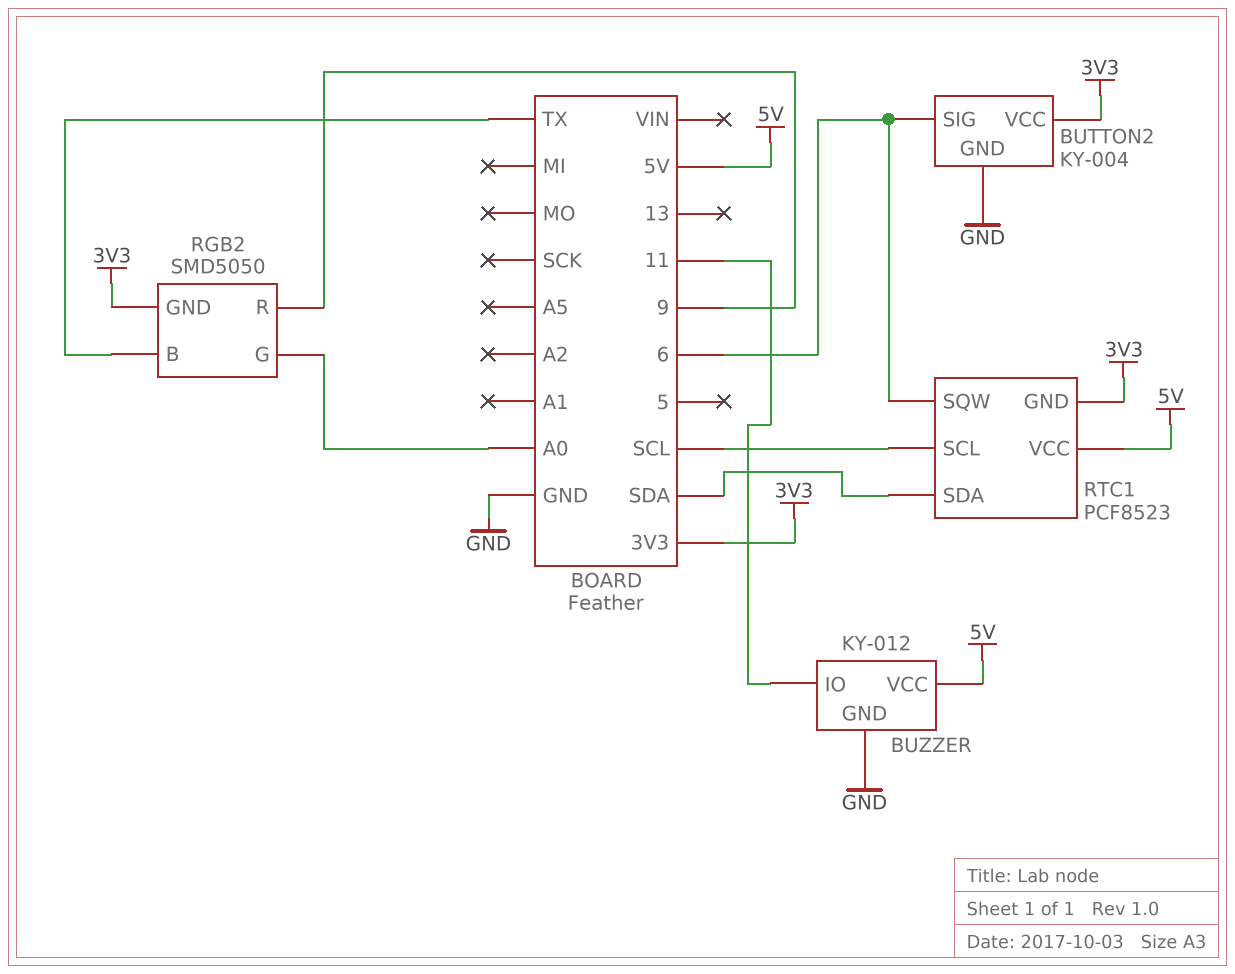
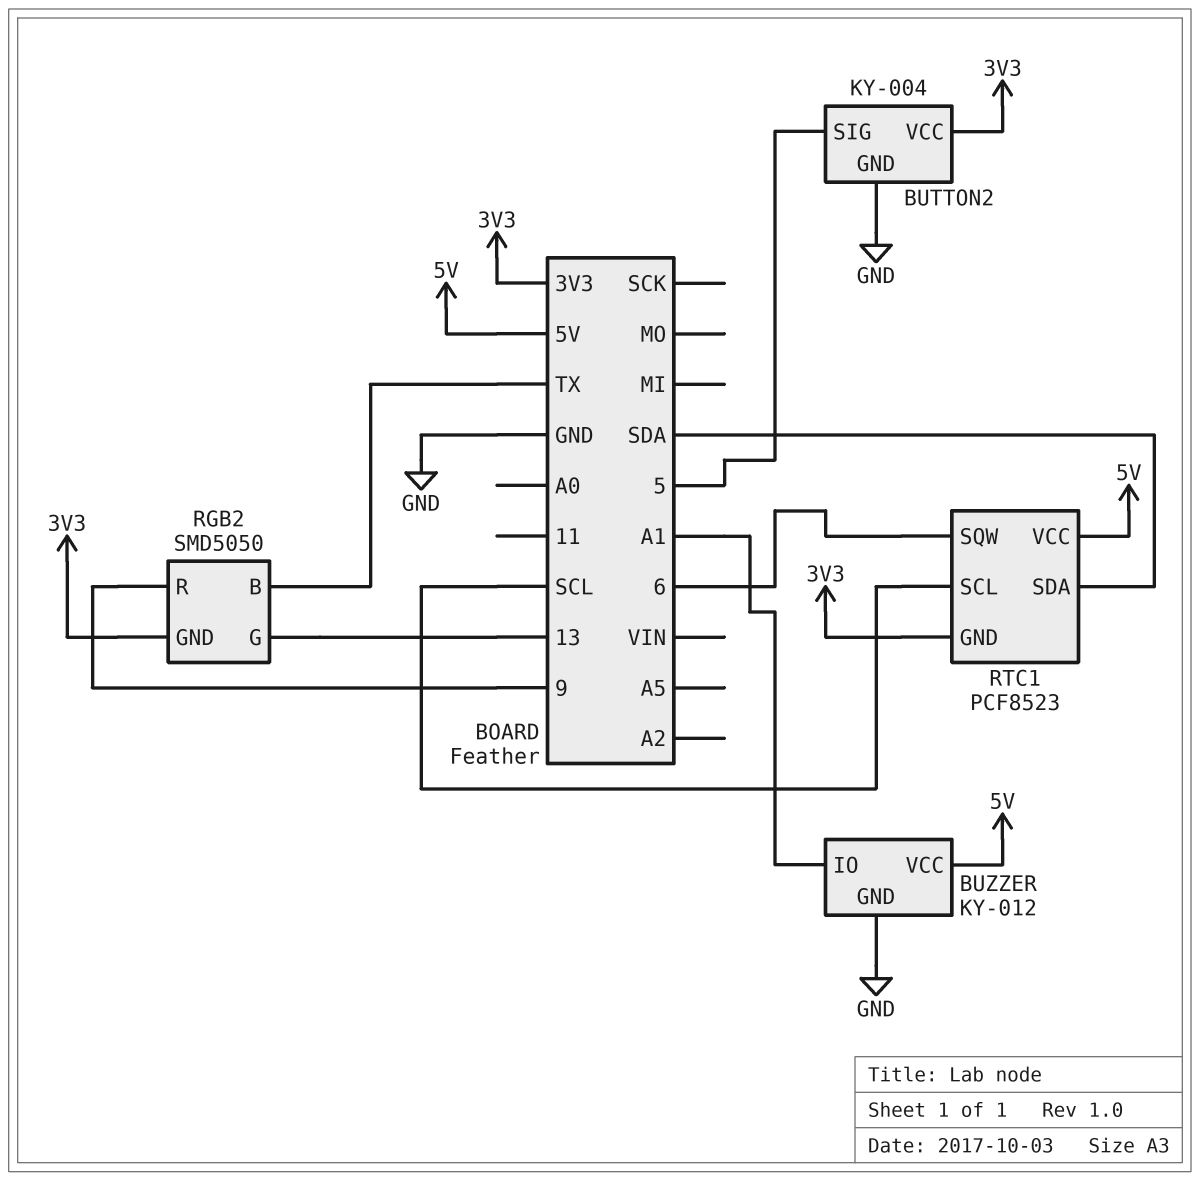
BUTTON2 pin SIG: 6 -> 5
BUZZER pin IO: 11 -> A1
RGB2 pin G: A0 -> 13

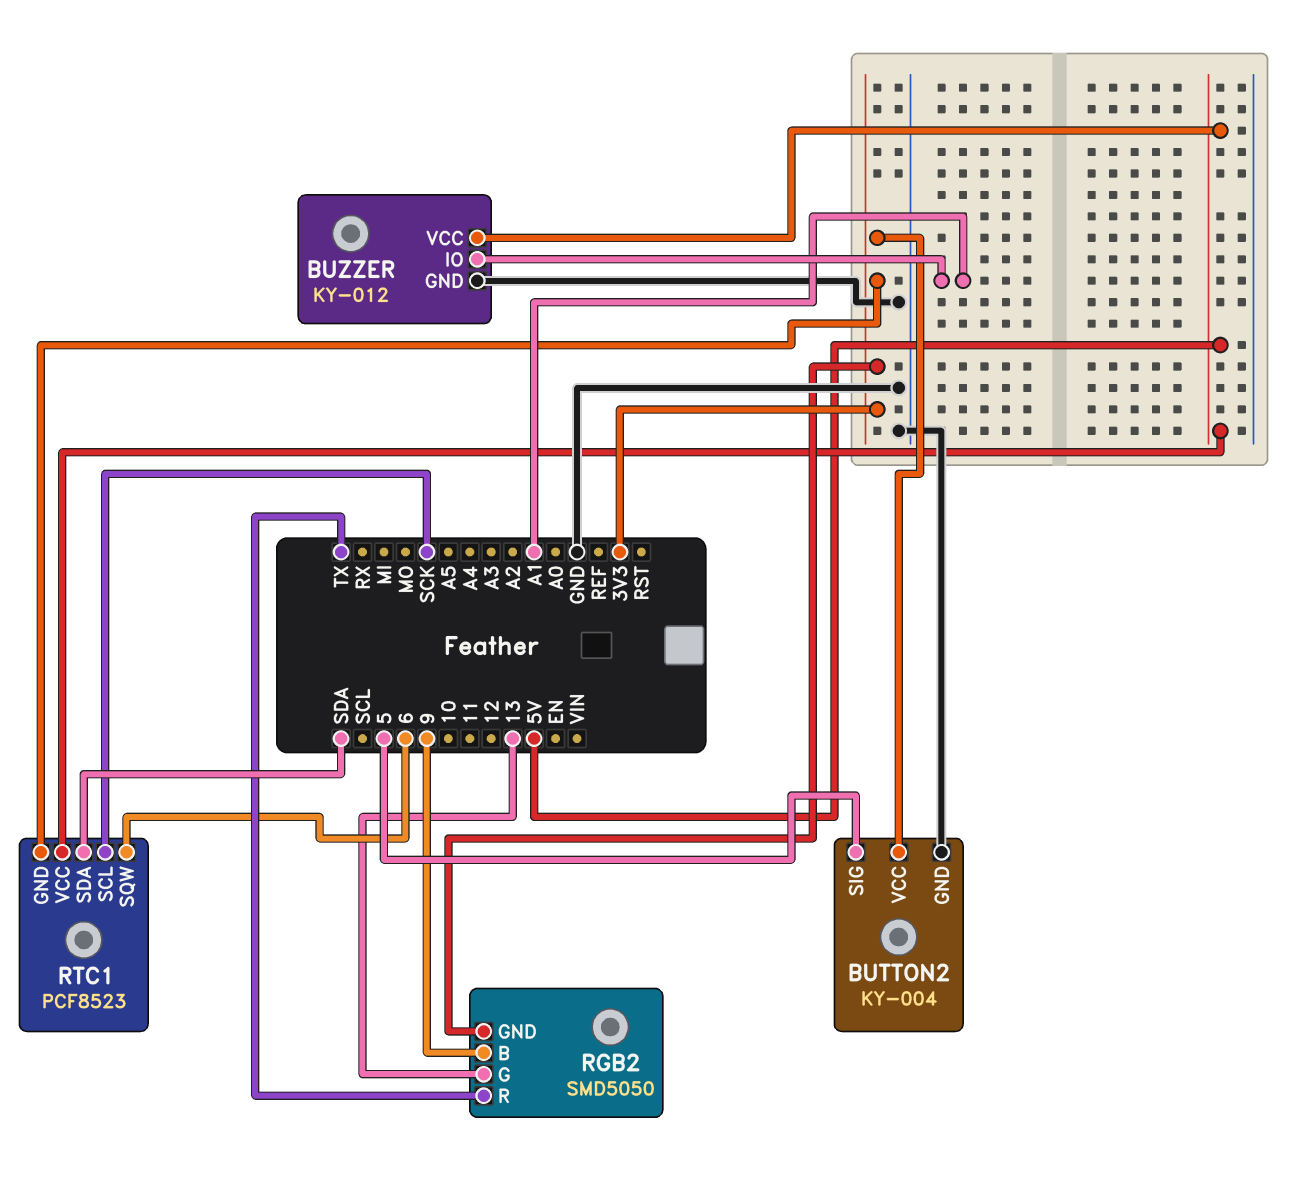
RGB2 pin B: TX -> 9
RGB2 pin R: 9 -> TX
RTC1 pin SCL: SCL -> SCK

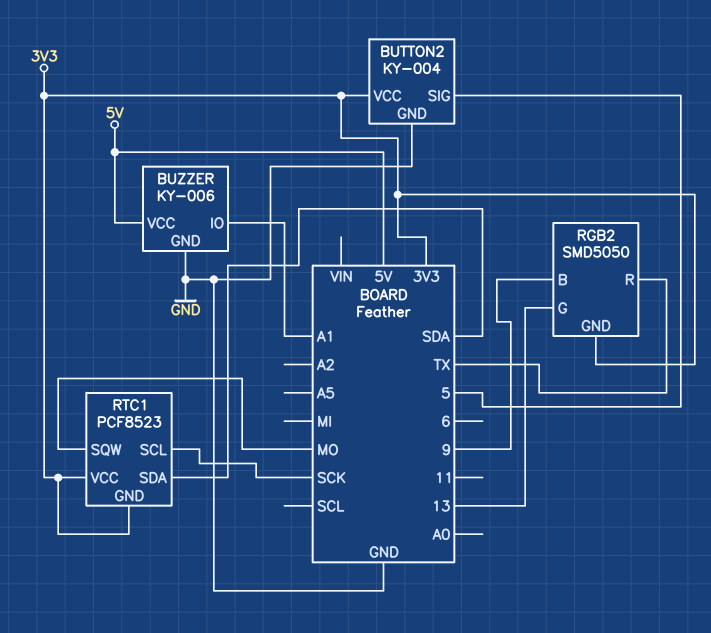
BUZZER: KY-012 -> KY-006
RTC1 pin SQW: 6 -> MO
RTC1 pin VCC: 5V -> 3V3

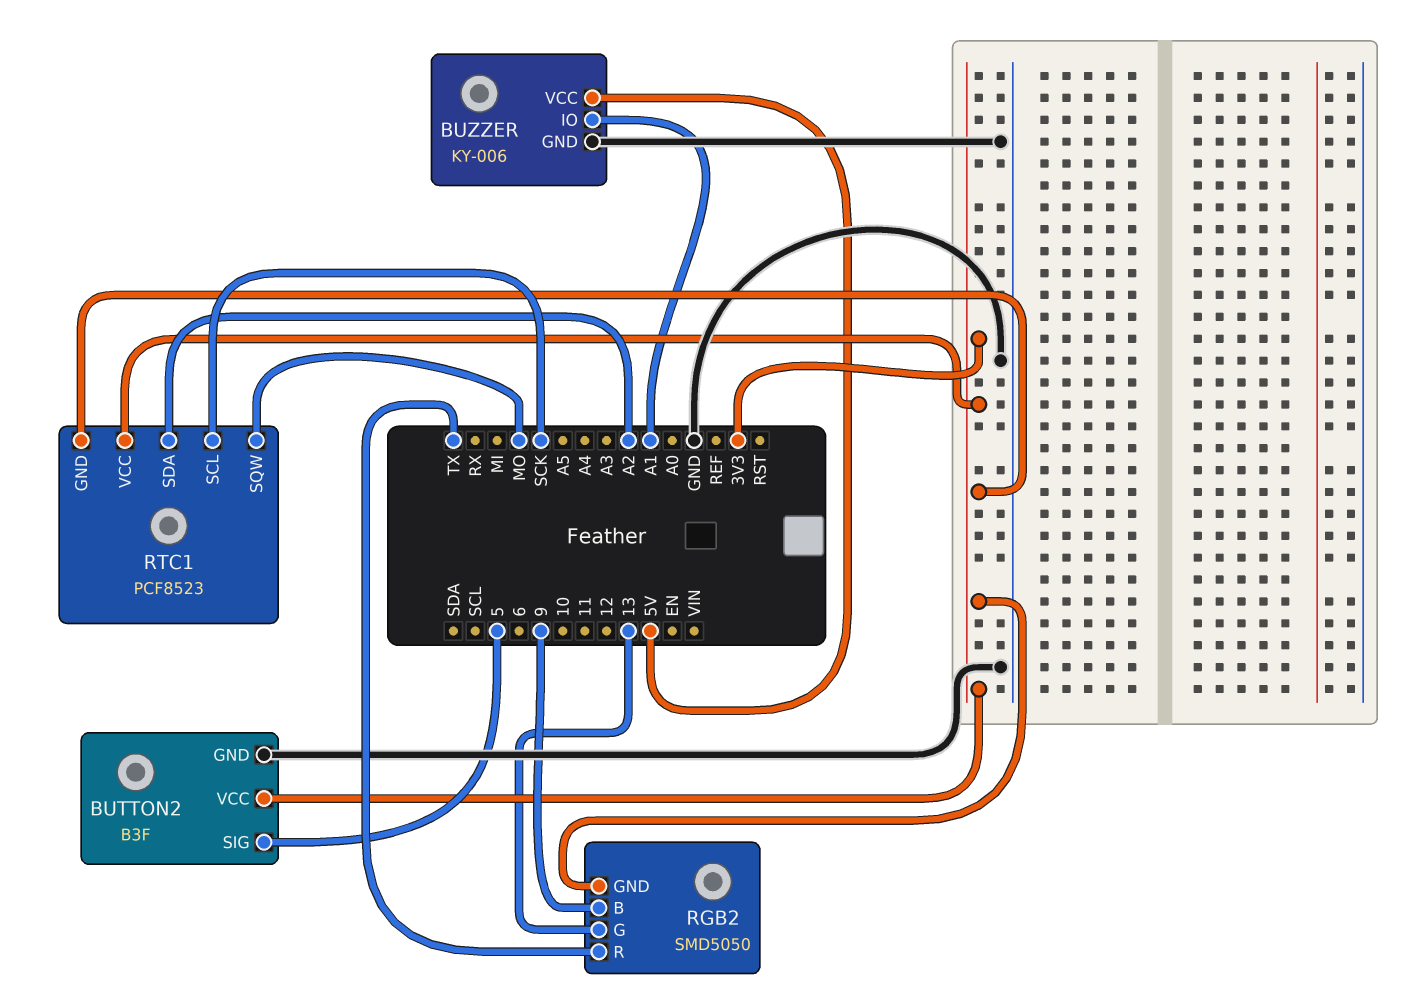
BUTTON2: KY-004 -> B3F
RTC1 pin SDA: SDA -> A2

